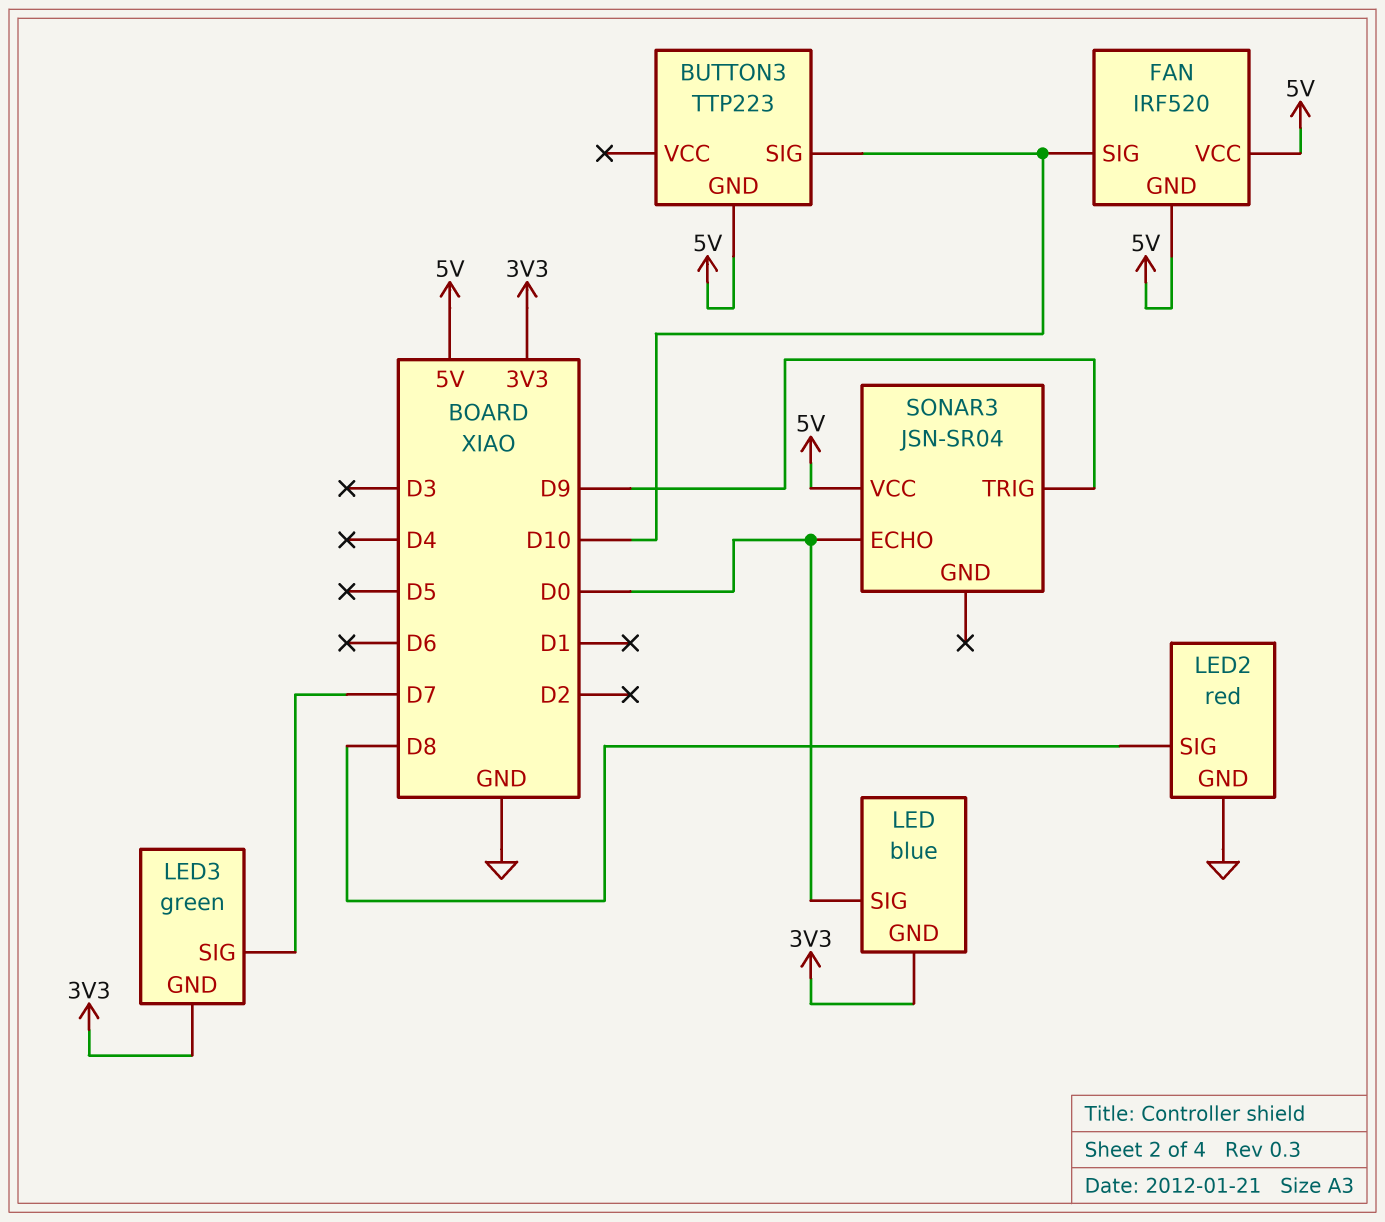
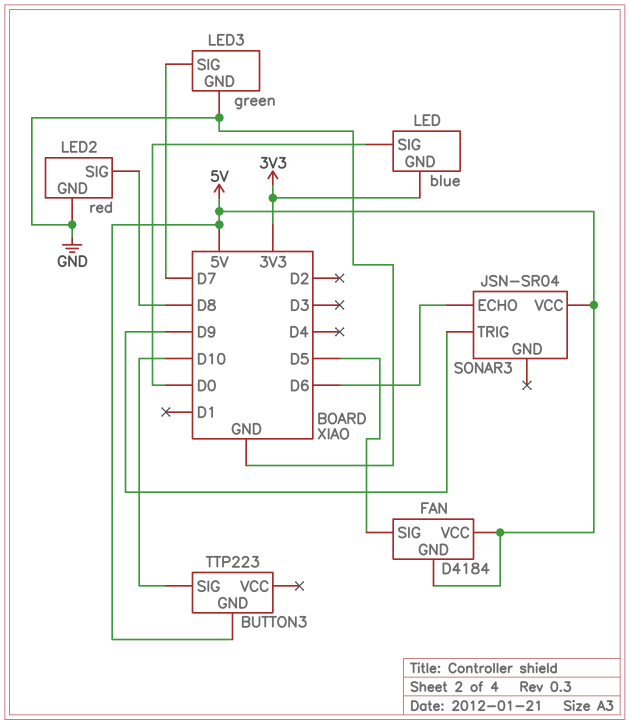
FAN: IRF520 -> D4184
FAN pin SIG: D10 -> D5
LED3 pin GND: 3V3 -> GND
SONAR3 pin ECHO: D0 -> D6

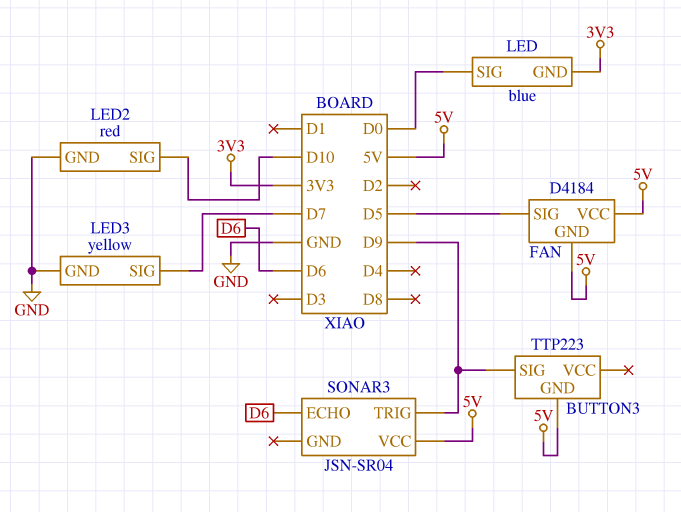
BUTTON3 pin SIG: D10 -> D9
LED2 pin SIG: D8 -> D10
LED3: green -> yellow

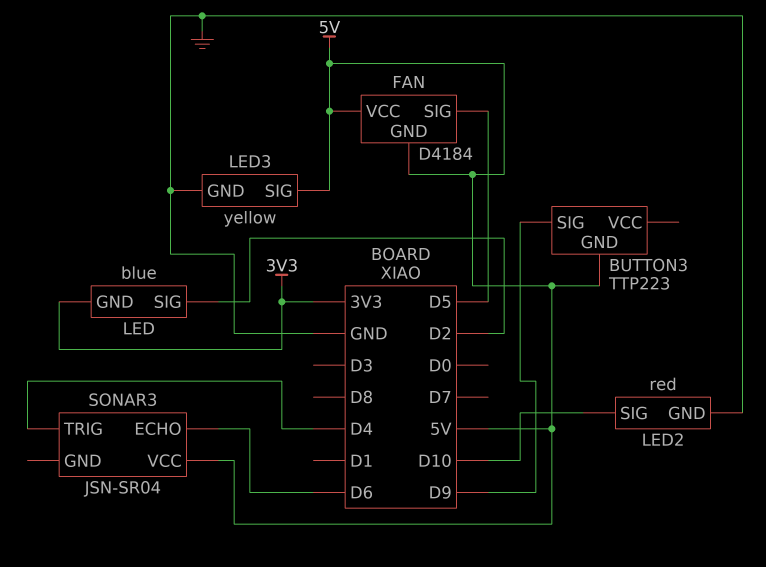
LED pin SIG: D0 -> D2
LED3 pin SIG: D7 -> 5V
SONAR3 pin TRIG: D9 -> D4

